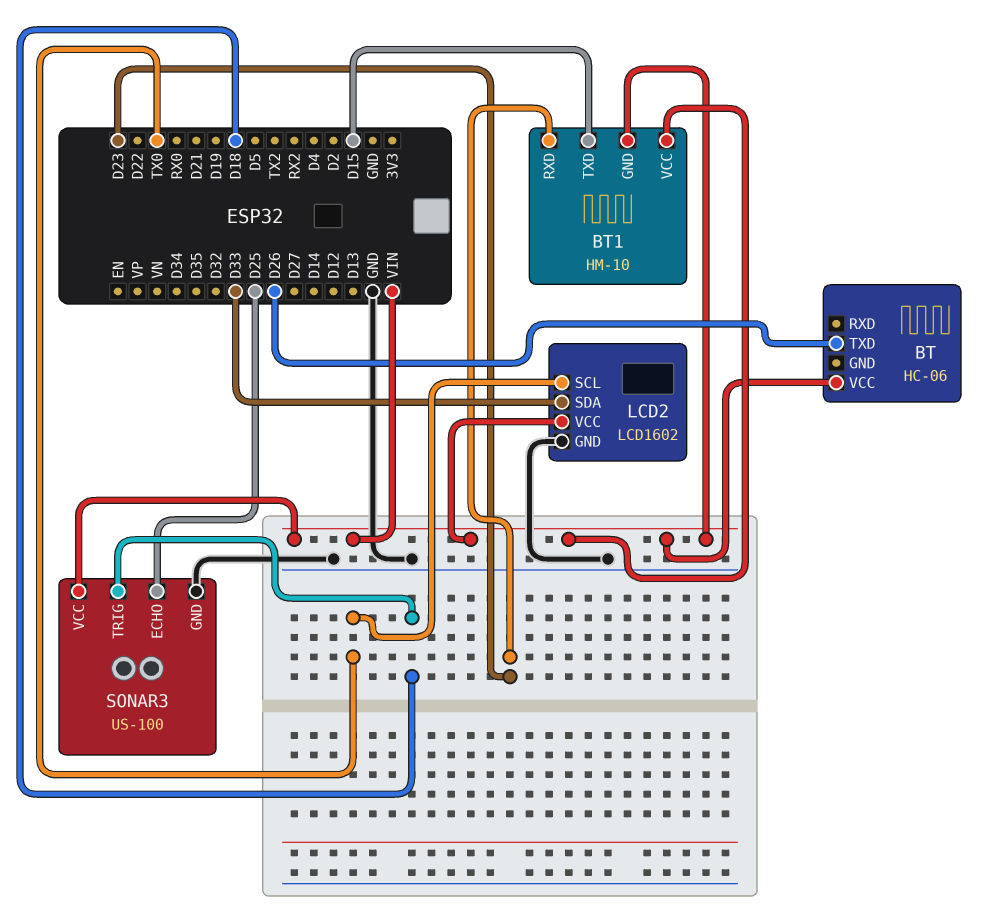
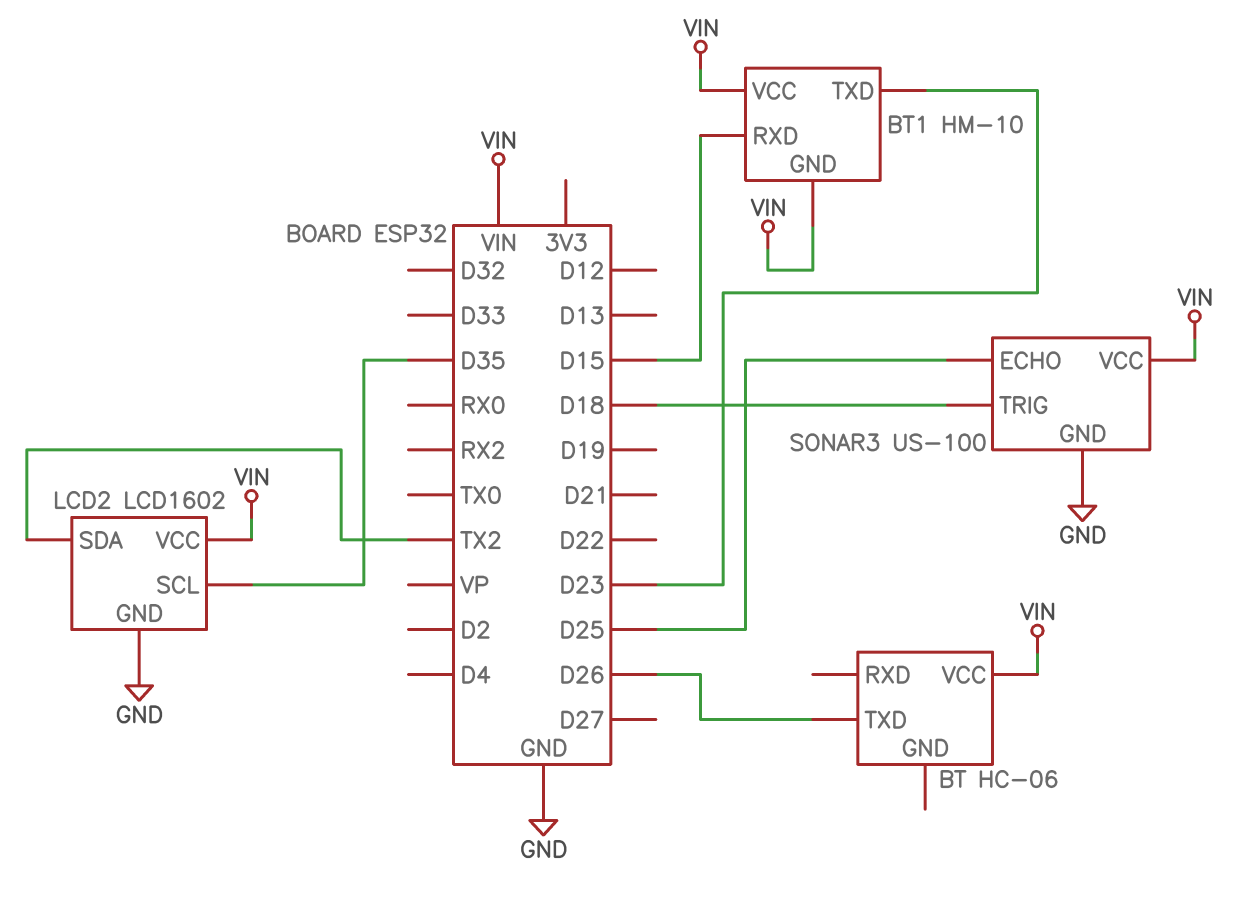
BT1 pin RXD: D23 -> D15
BT1 pin TXD: D15 -> D23
LCD2 pin SCL: TX0 -> D35
LCD2 pin SDA: D33 -> TX2

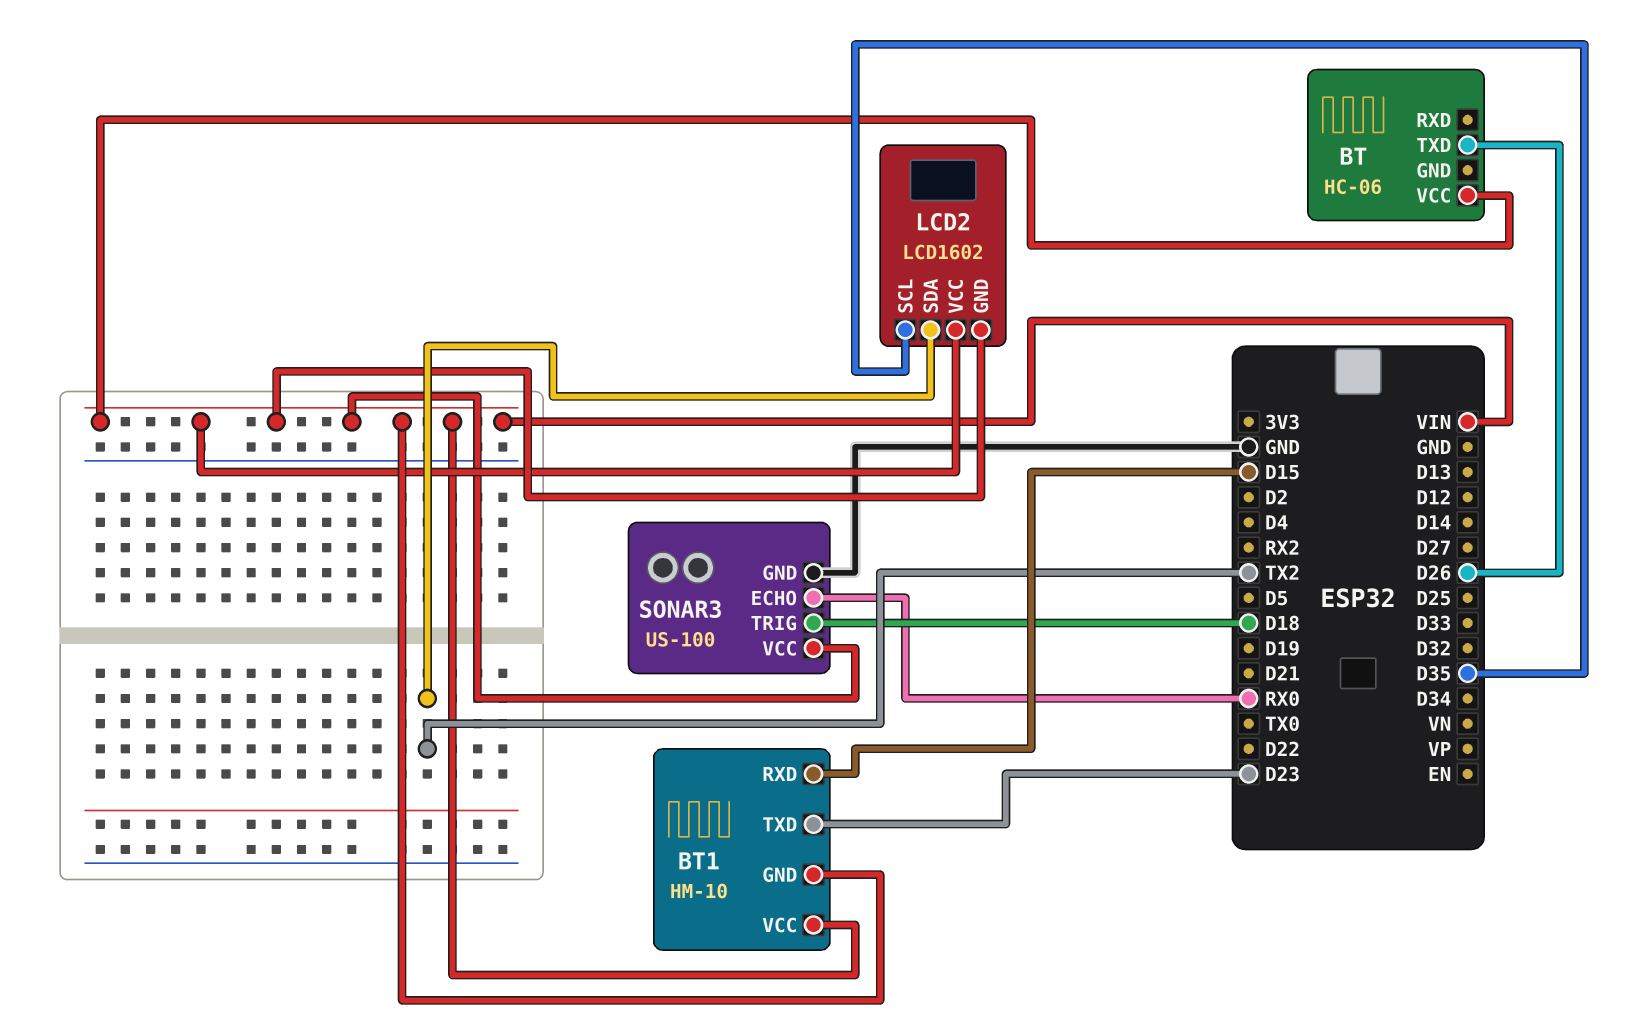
LCD2 pin GND: GND -> VIN
SONAR3 pin ECHO: D25 -> RX0

